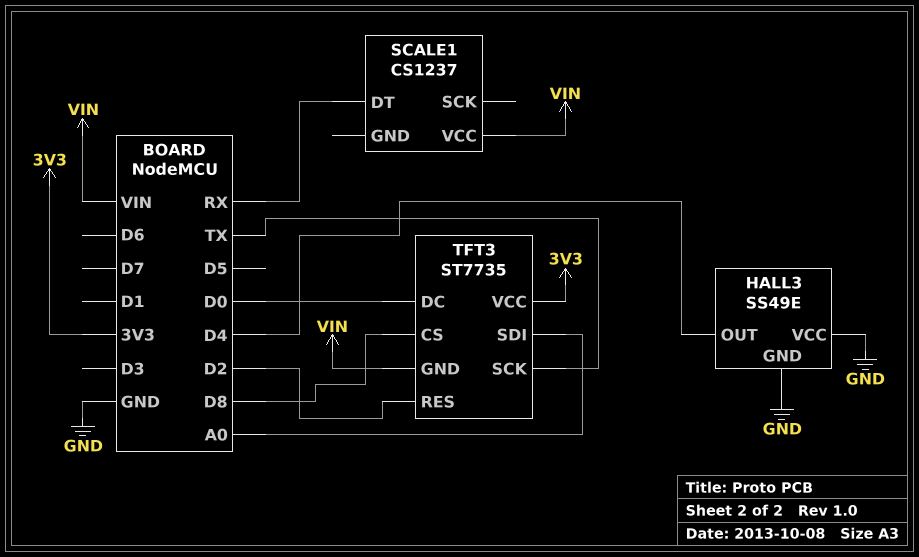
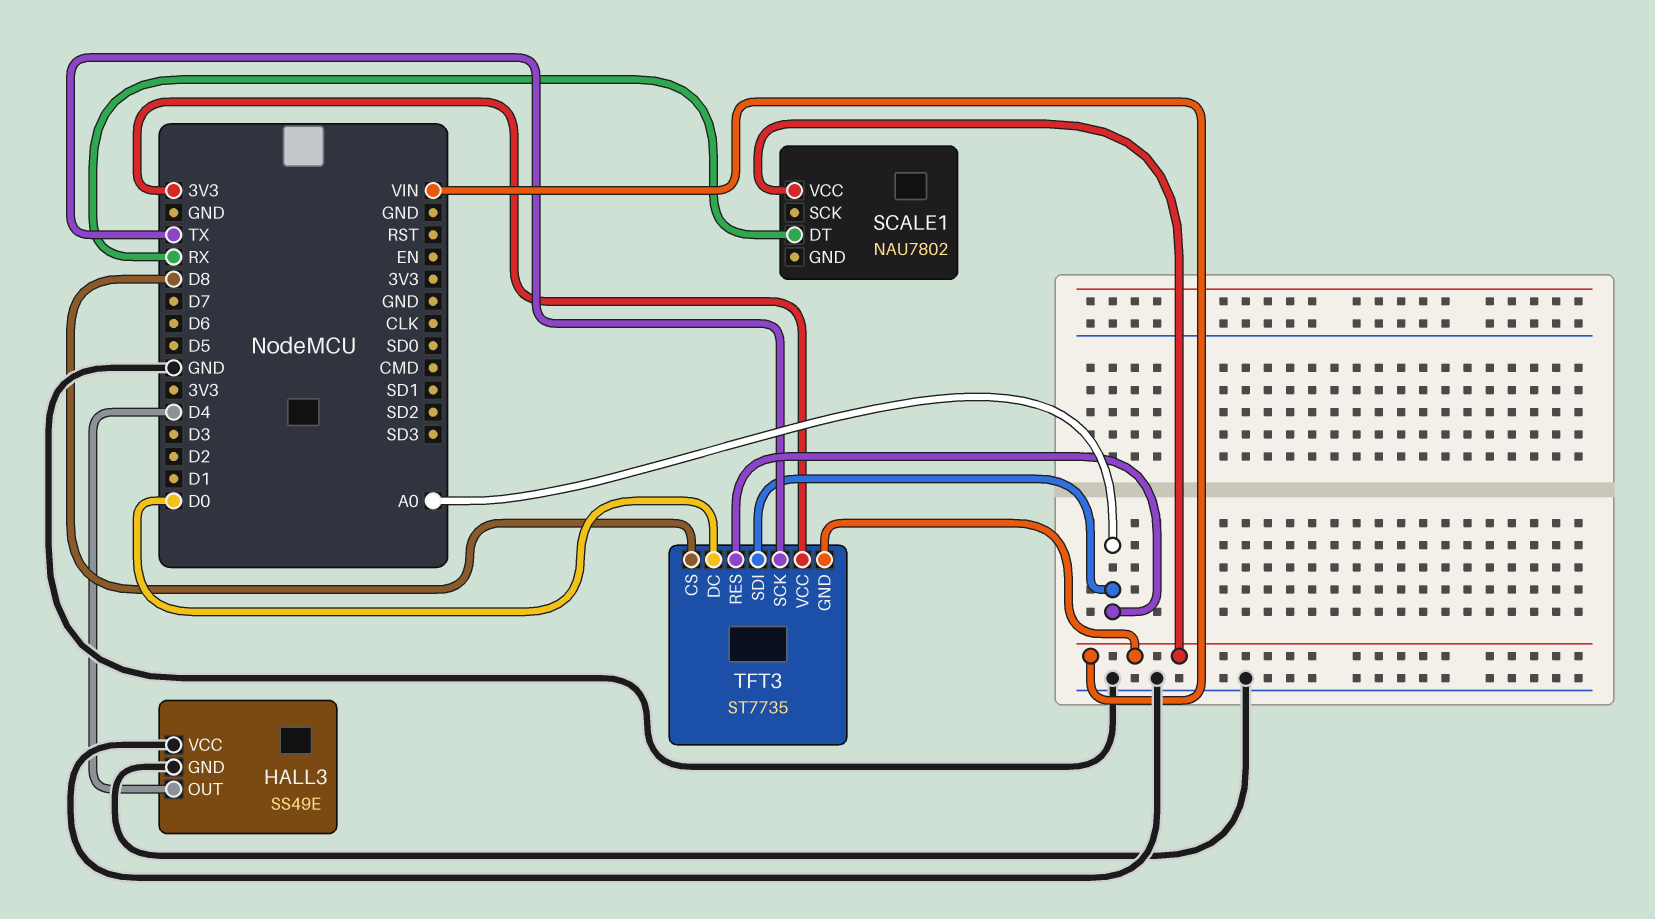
SCALE1: CS1237 -> NAU7802
TFT3 pin RES: D2 -> A0

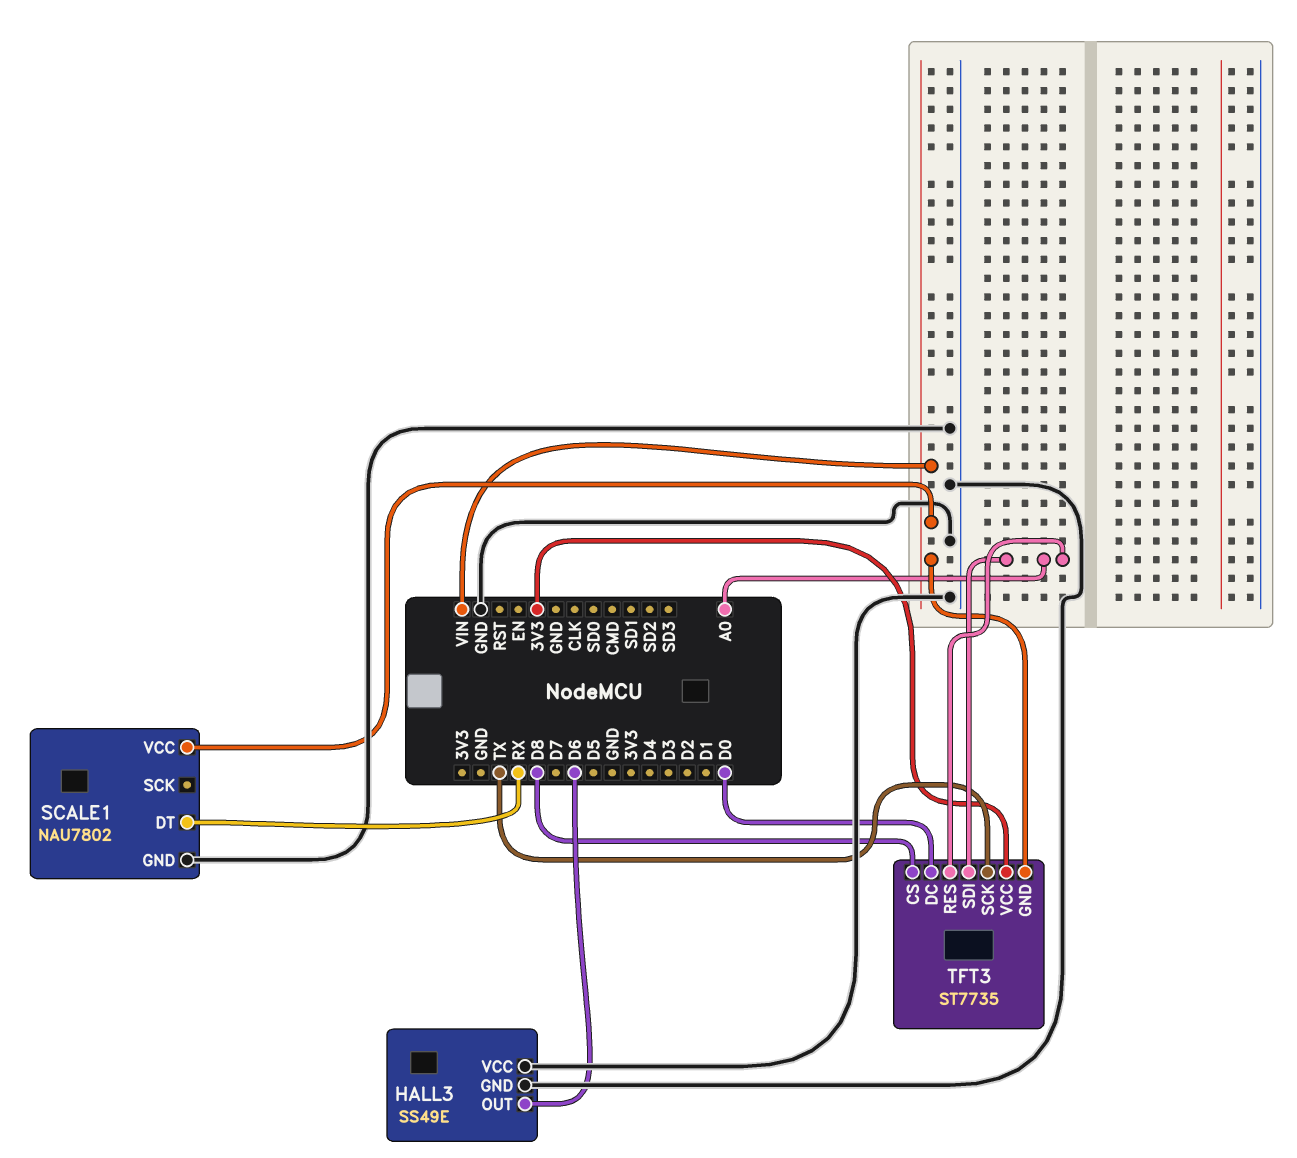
HALL3 pin OUT: D4 -> D6
SCALE1 pin GND: none -> GND

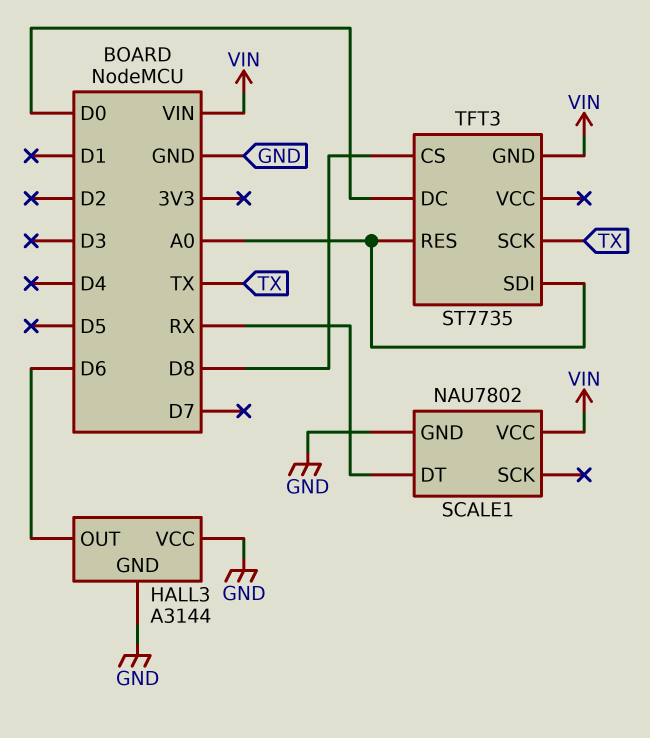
HALL3: SS49E -> A3144
TFT3 pin VCC: 3V3 -> none

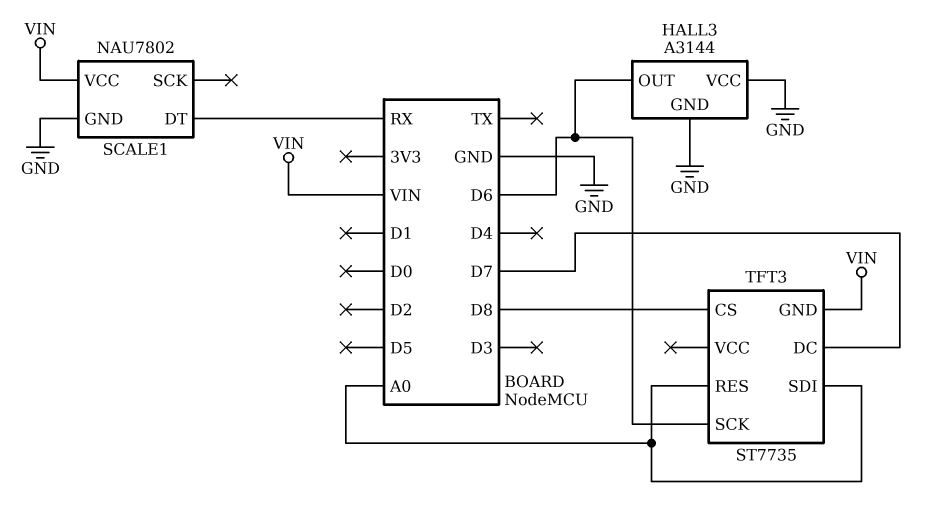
TFT3 pin DC: D0 -> D7
TFT3 pin SCK: TX -> D6

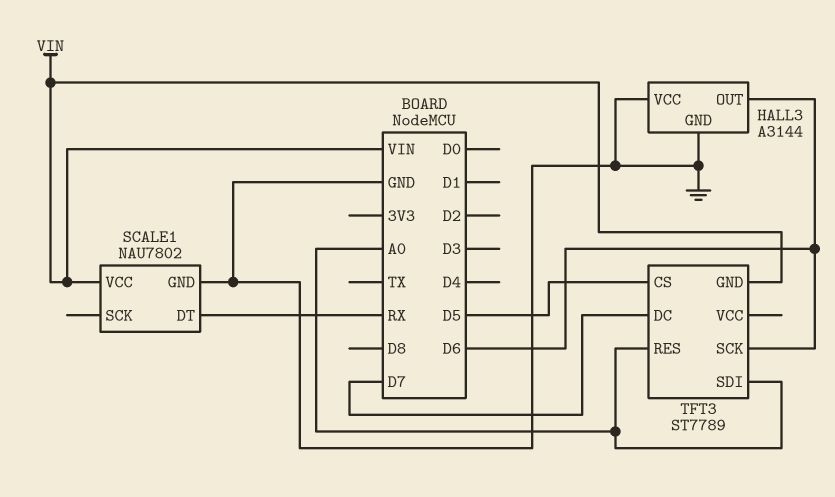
TFT3: ST7735 -> ST7789
TFT3 pin CS: D8 -> D5

